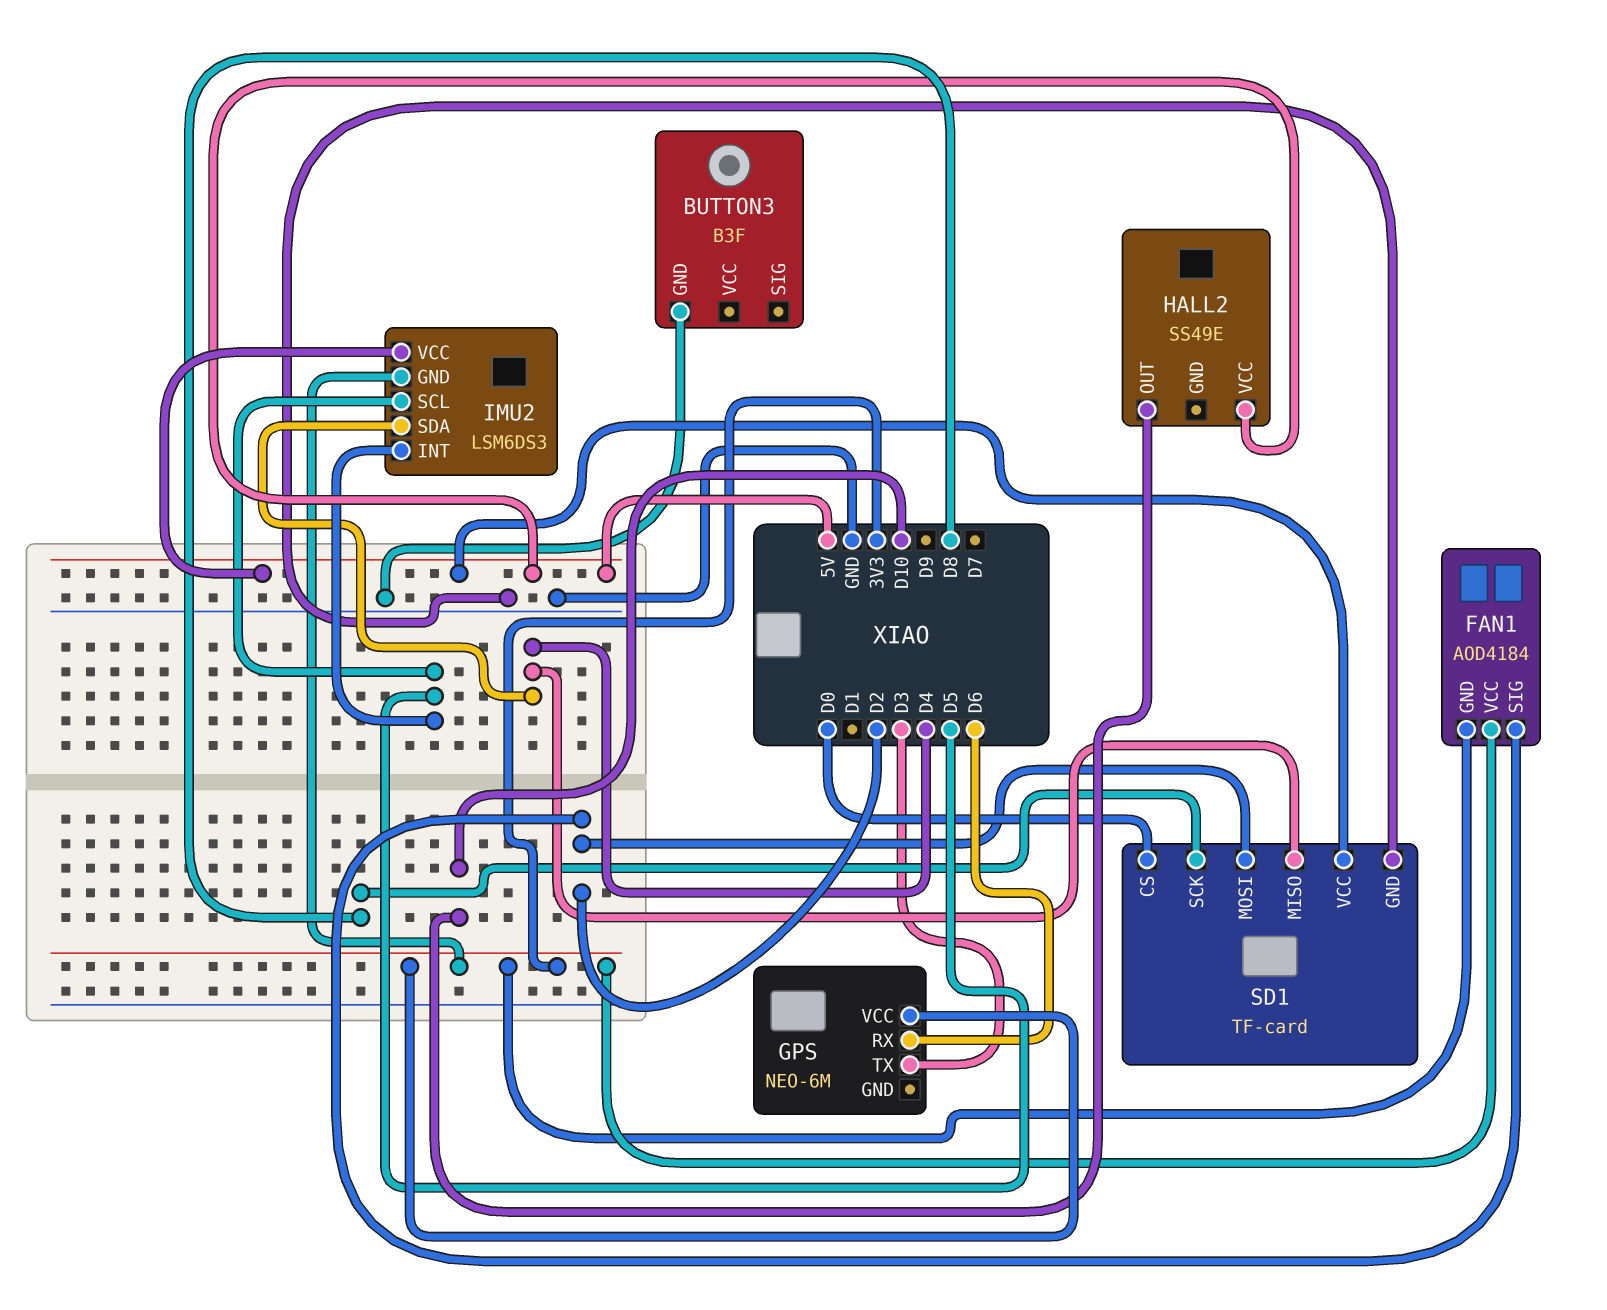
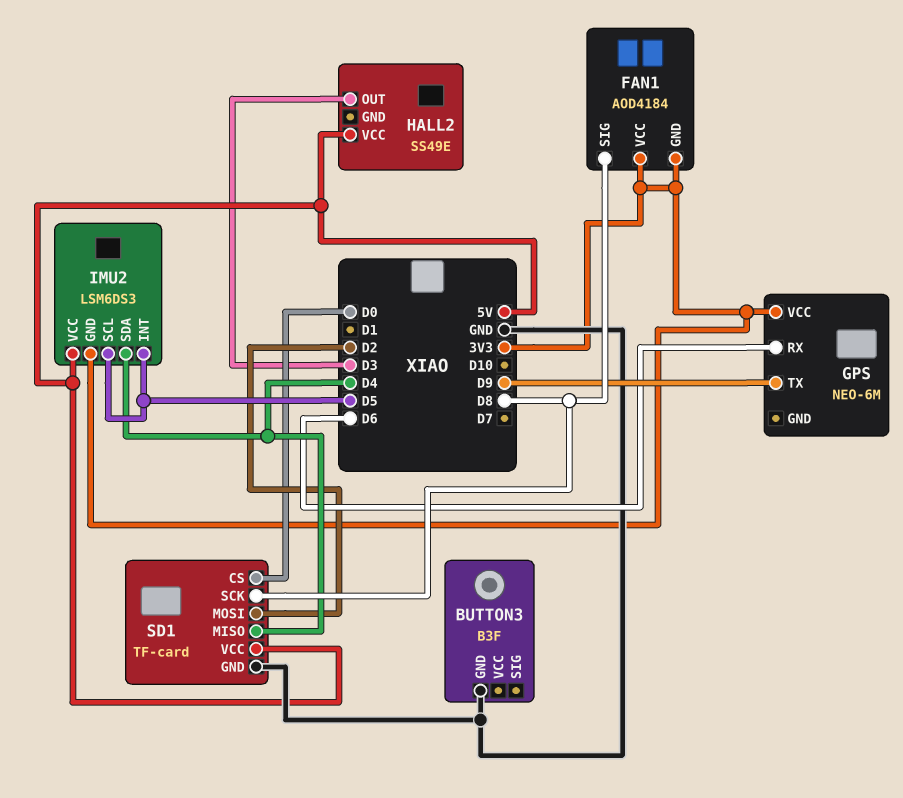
FAN1 pin SIG: D2 -> D8
GPS pin TX: D3 -> D9
HALL2 pin OUT: D10 -> D3

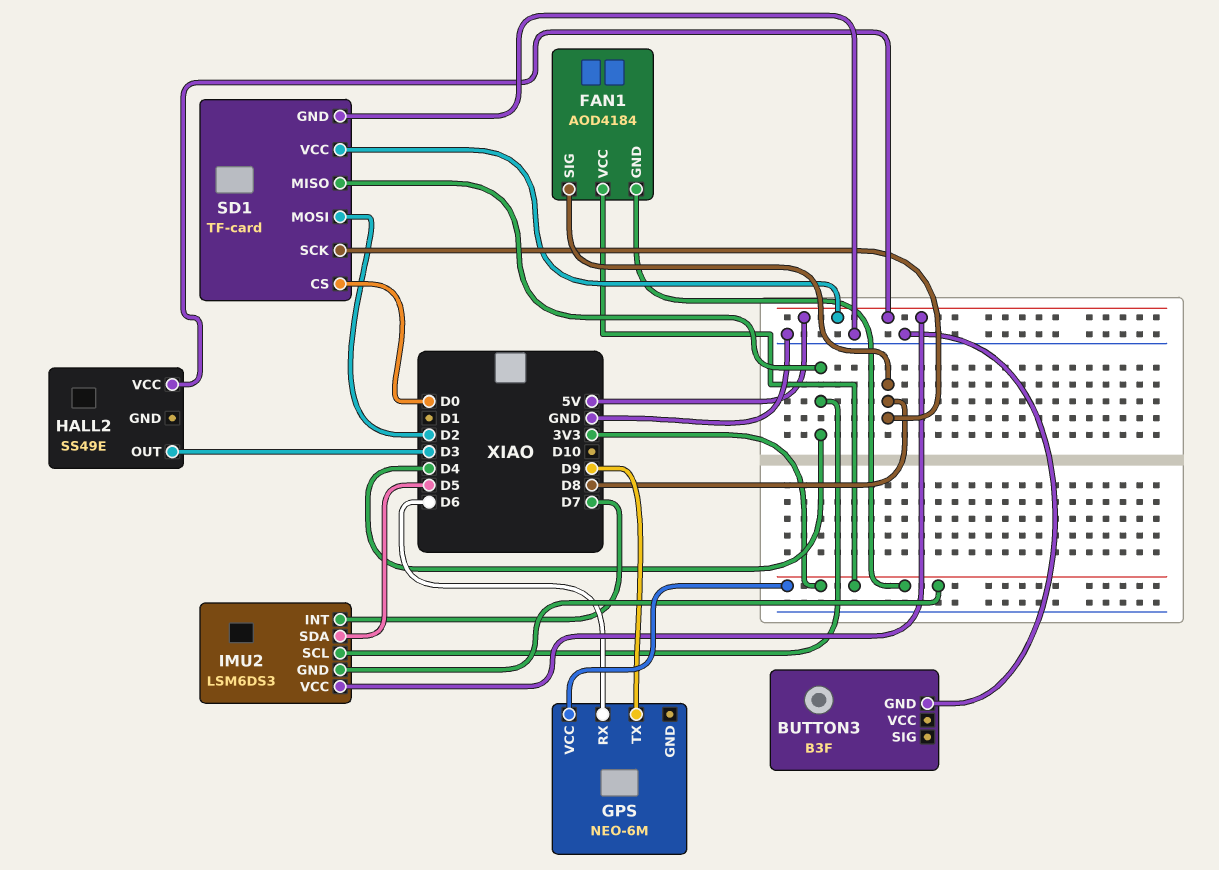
IMU2 pin INT: D5 -> D7
IMU2 pin SCL: D5 -> D4
IMU2 pin SDA: D4 -> D5

